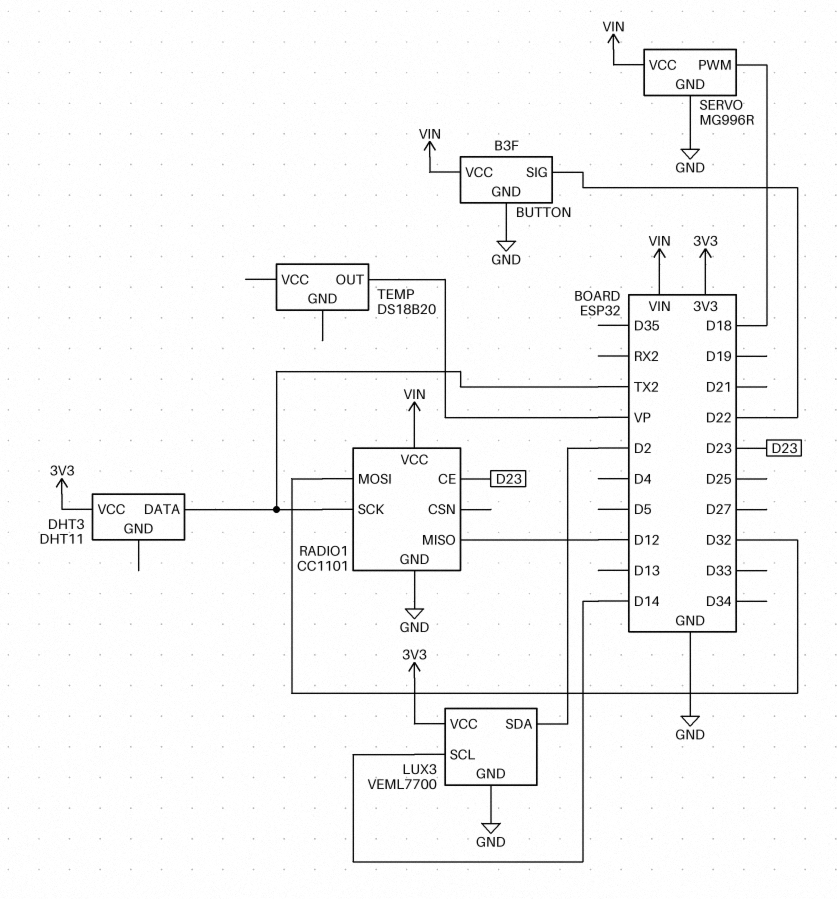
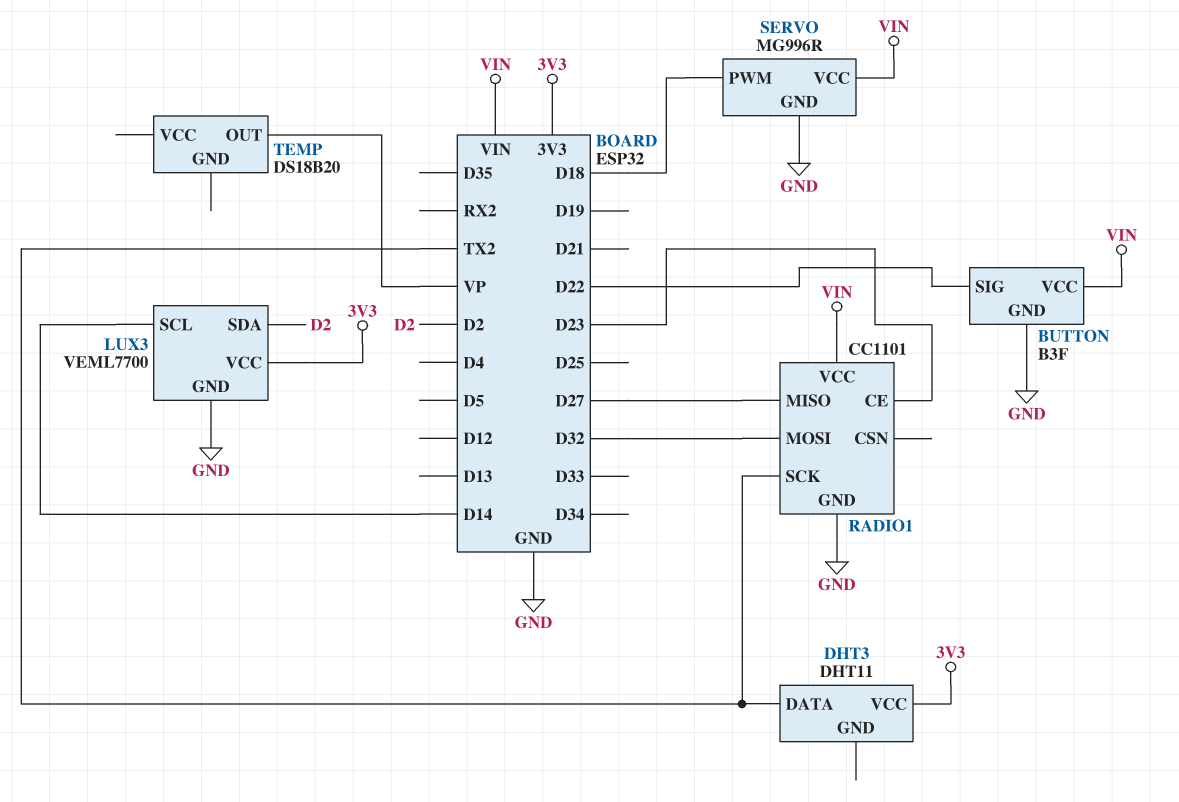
RADIO1 pin MISO: D12 -> D27

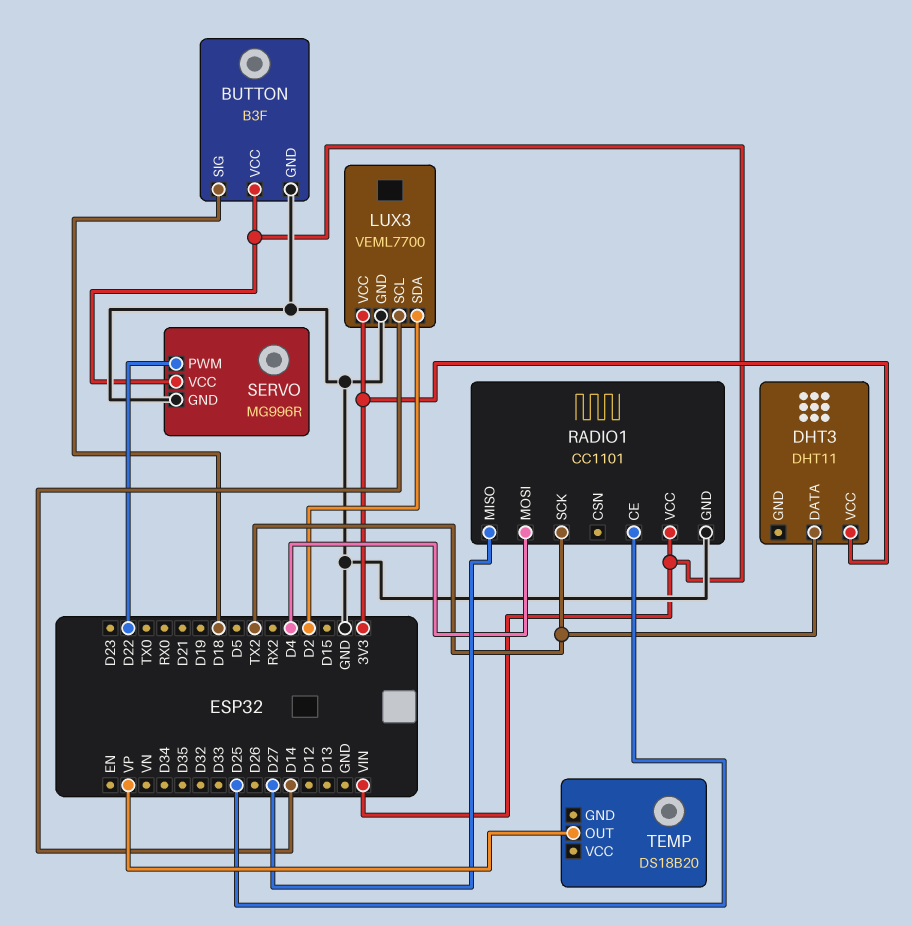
BUTTON pin SIG: D22 -> D18
RADIO1 pin CE: D23 -> D25
RADIO1 pin MOSI: D32 -> D4
SERVO pin PWM: D18 -> D22

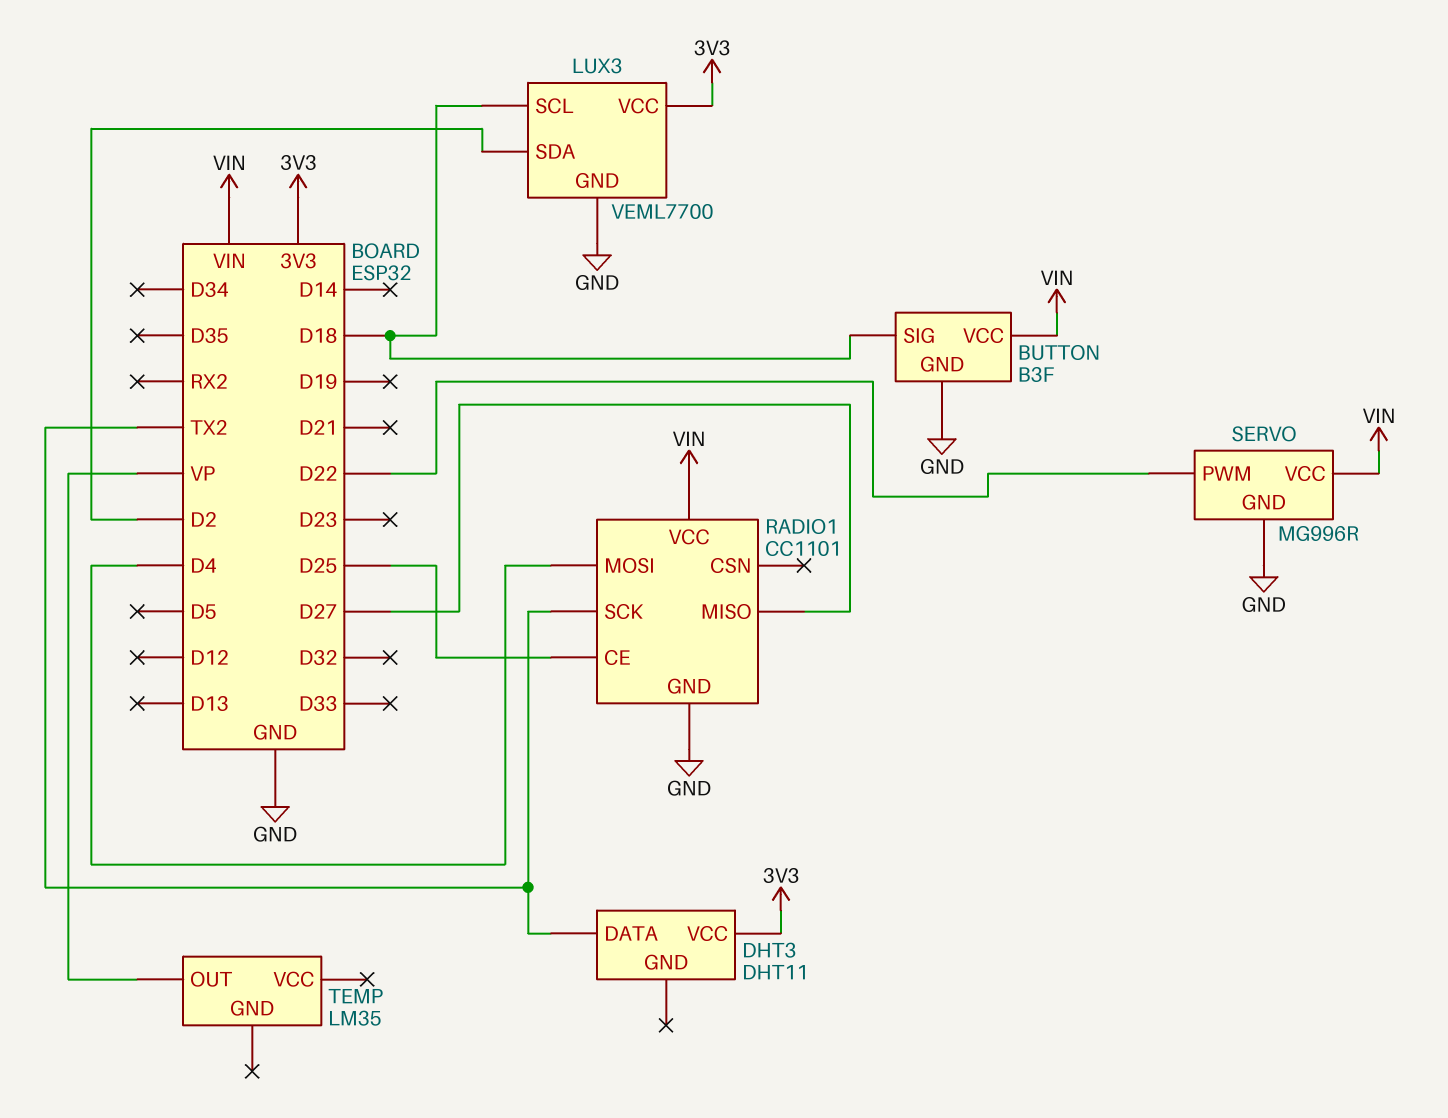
LUX3 pin SCL: D14 -> D18
TEMP: DS18B20 -> LM35

